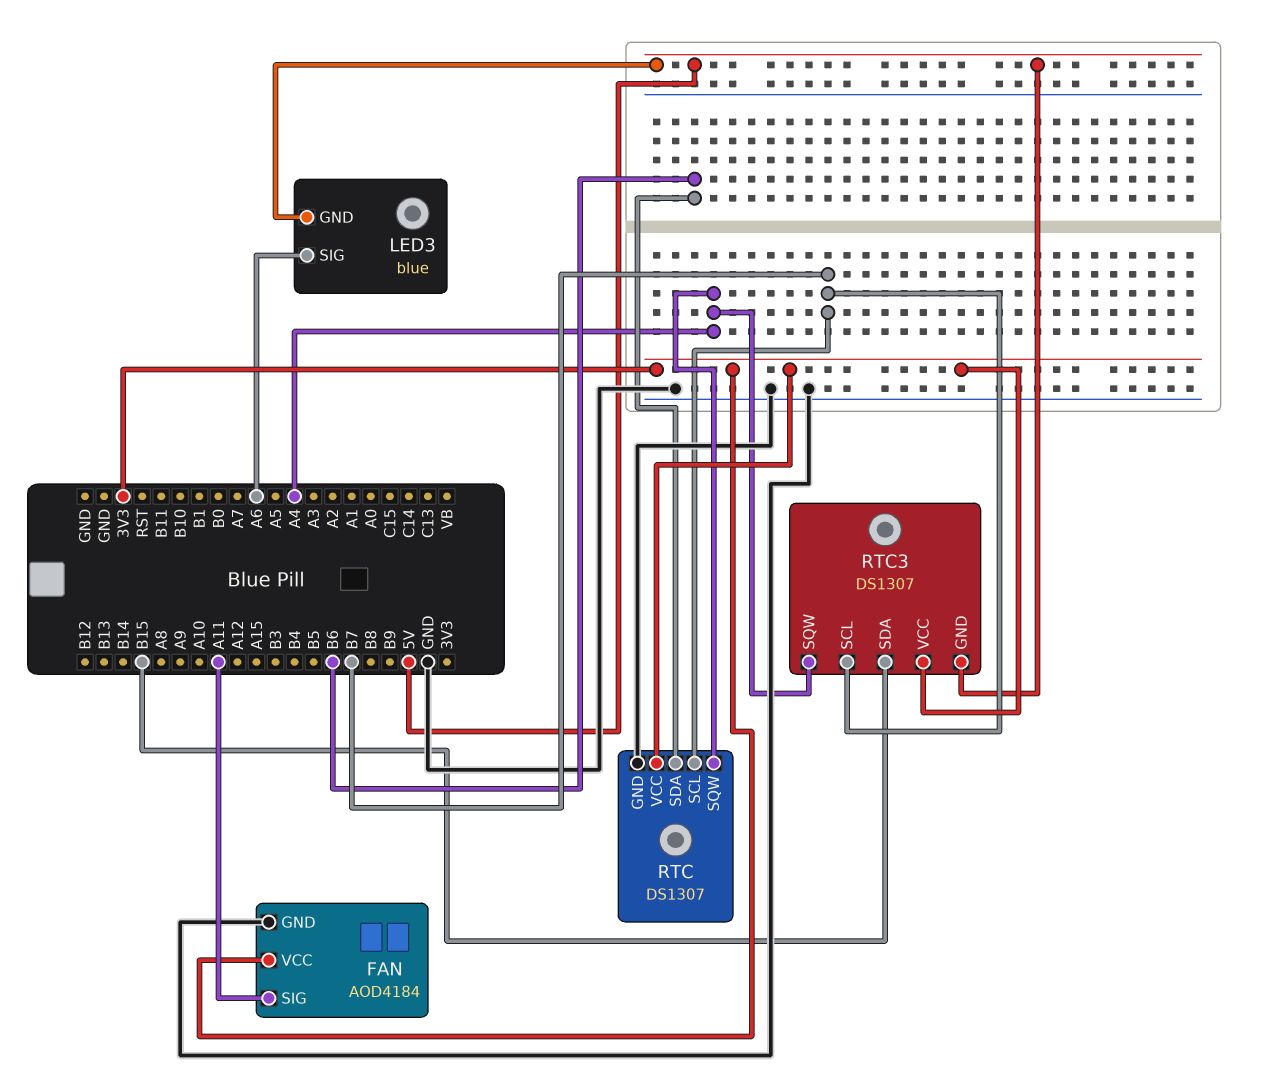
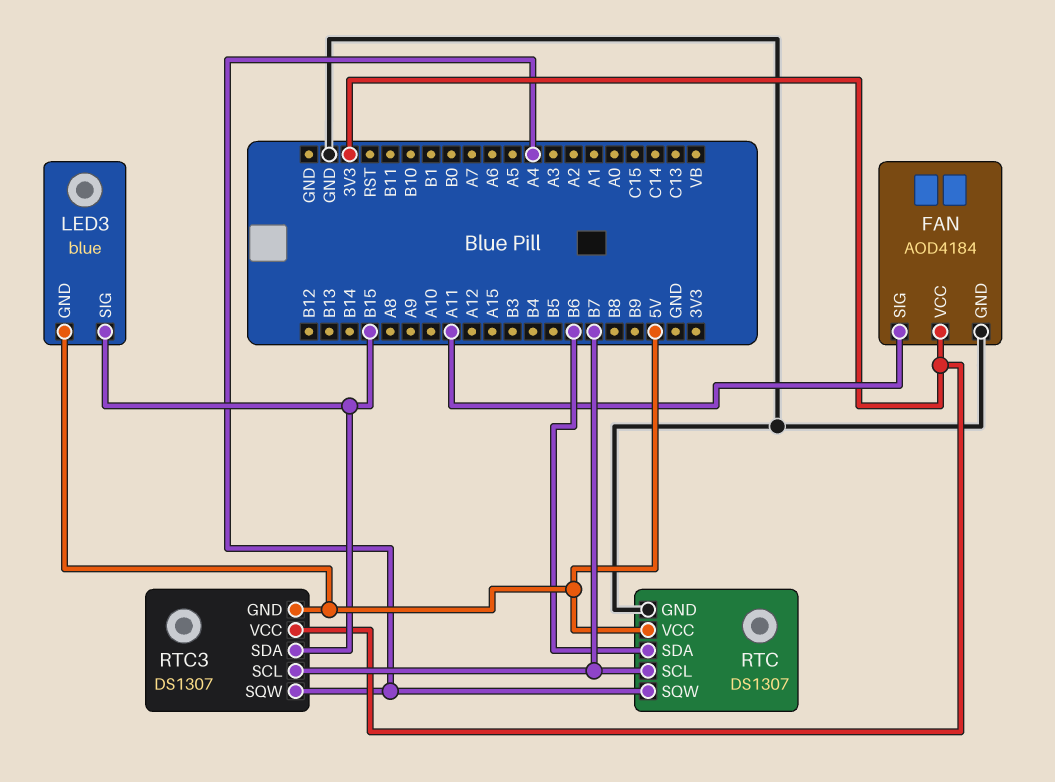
LED3 pin SIG: A6 -> B15
RTC pin VCC: 3V3 -> 5V

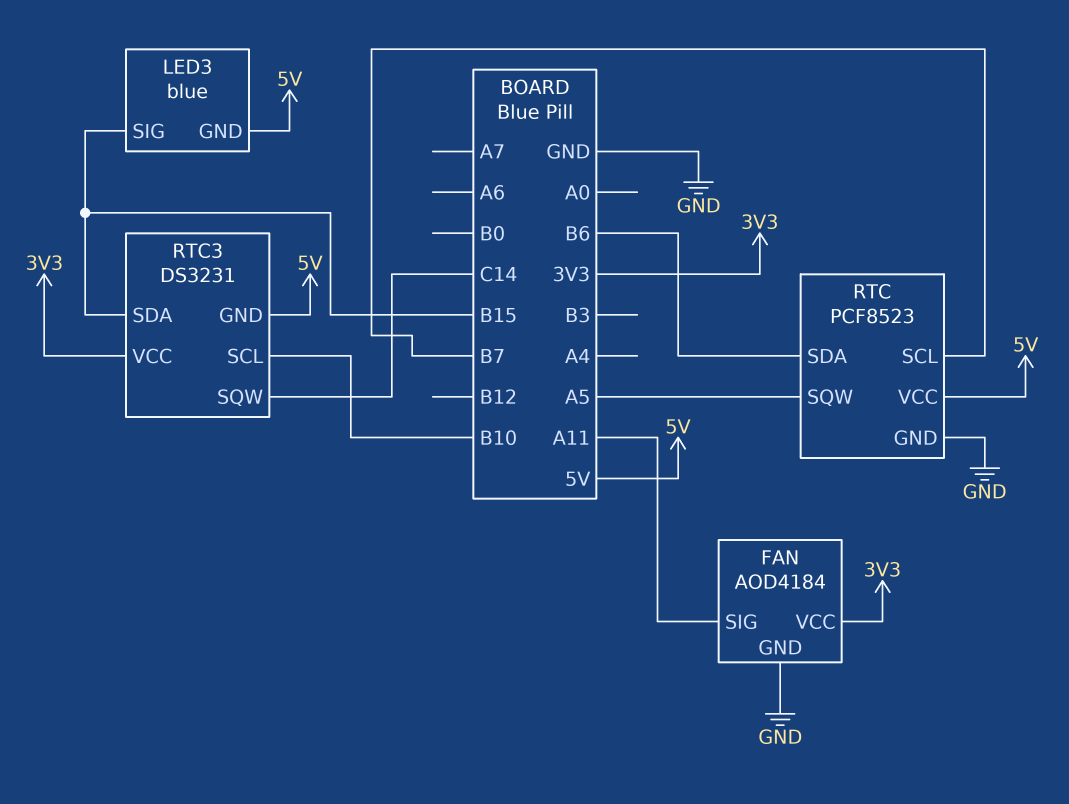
RTC: DS1307 -> PCF8523
RTC pin SQW: A4 -> A5
RTC3: DS1307 -> DS3231
RTC3 pin SCL: B7 -> B10
RTC3 pin SQW: A4 -> C14

